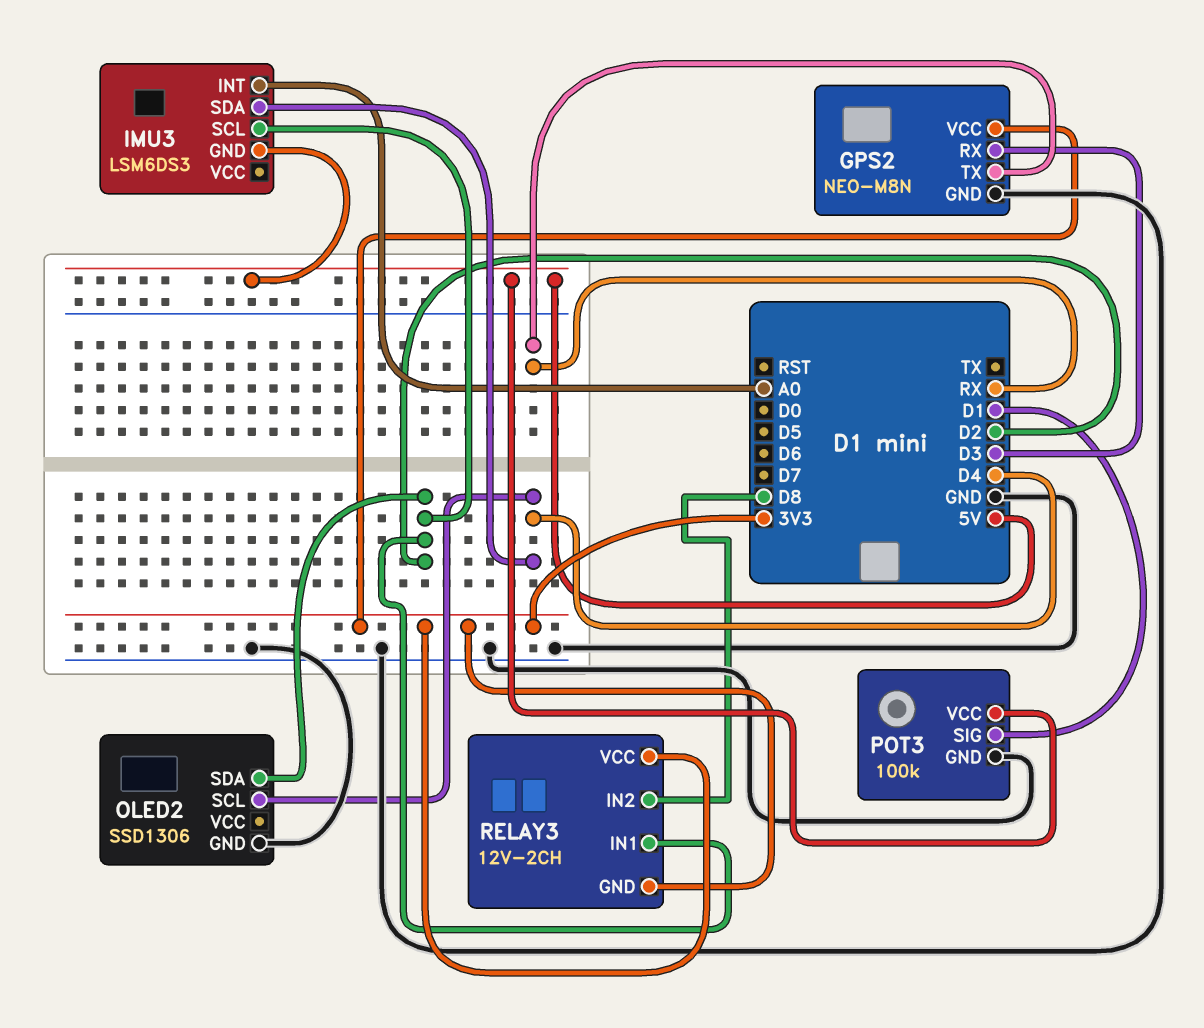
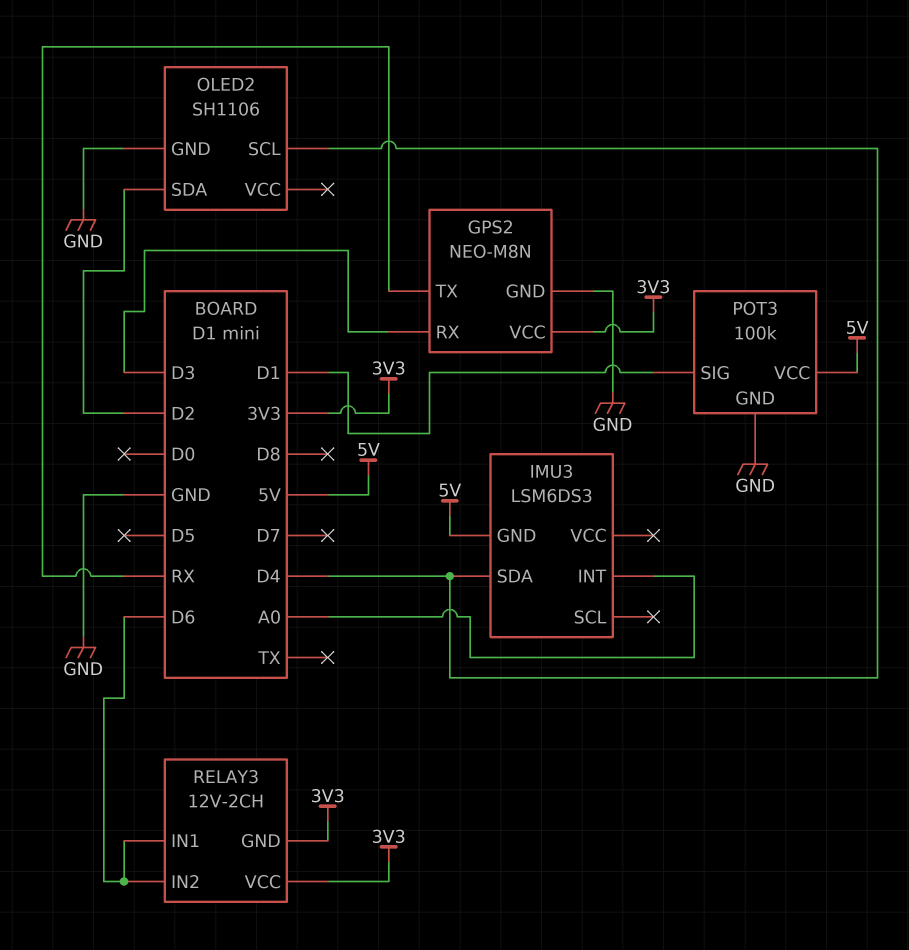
IMU3 pin SCL: D2 -> none
OLED2: SSD1306 -> SH1106
RELAY3 pin IN1: D2 -> D6
RELAY3 pin IN2: D8 -> D6

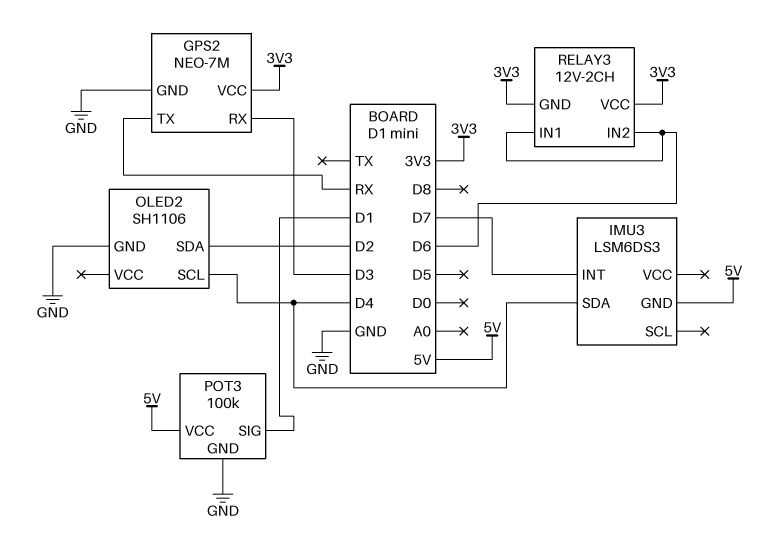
GPS2: NEO-M8N -> NEO-7M
IMU3 pin INT: A0 -> D7

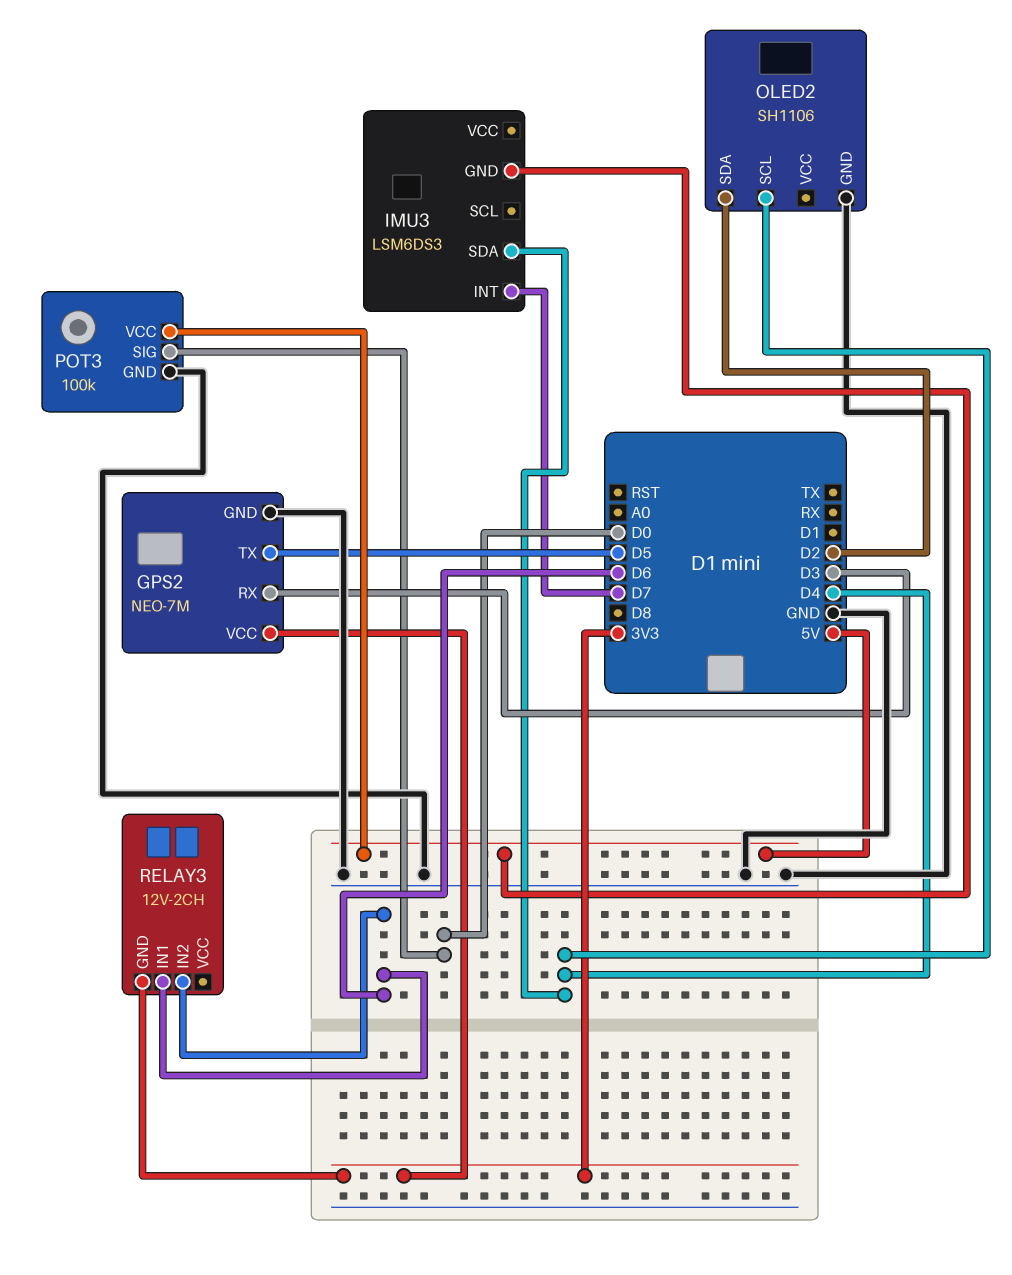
GPS2 pin TX: RX -> D5
POT3 pin SIG: D1 -> D0
RELAY3 pin VCC: 3V3 -> none

